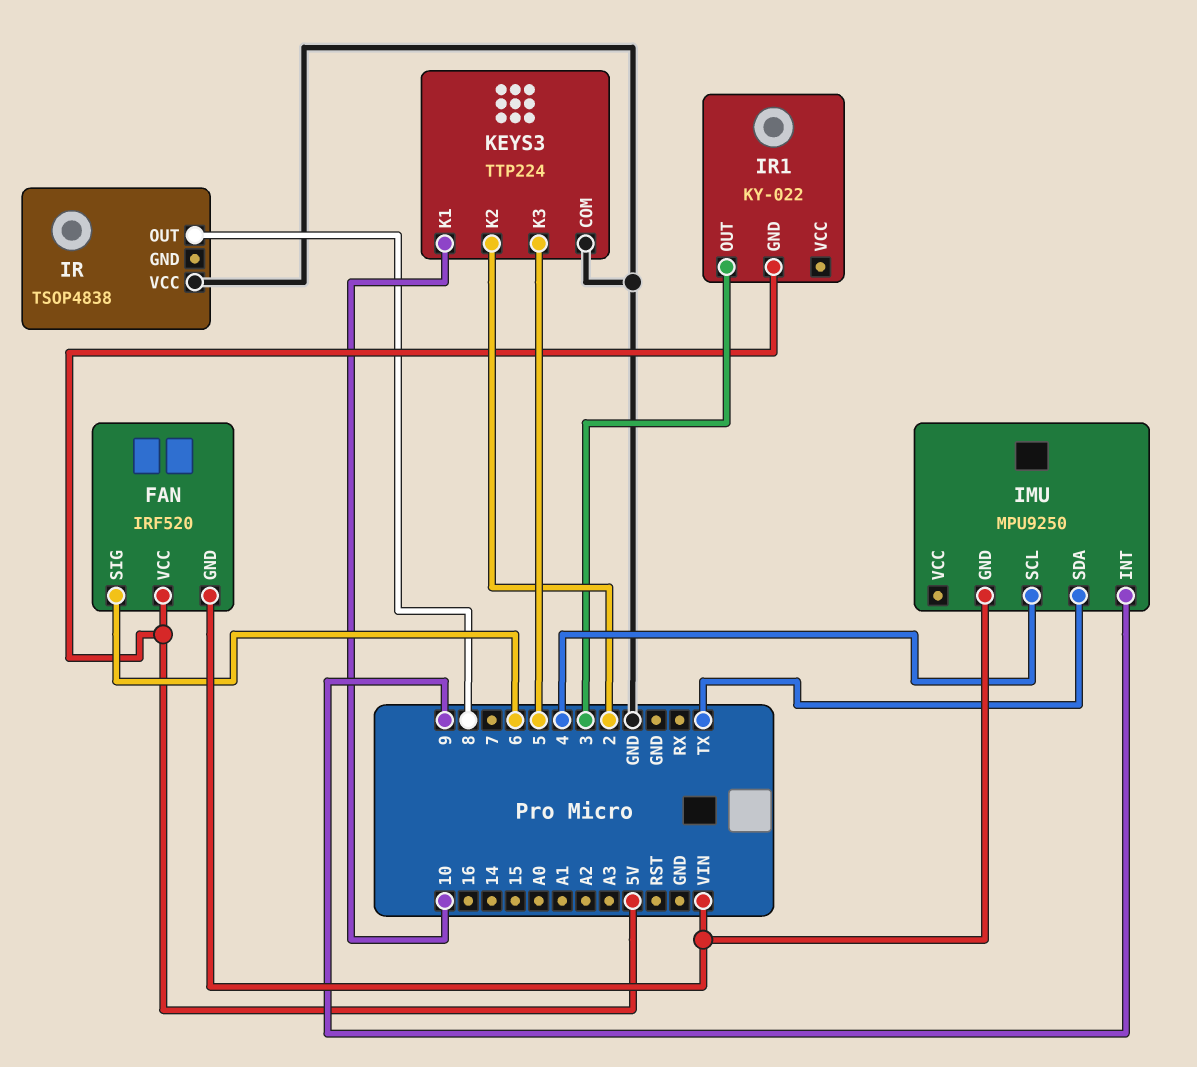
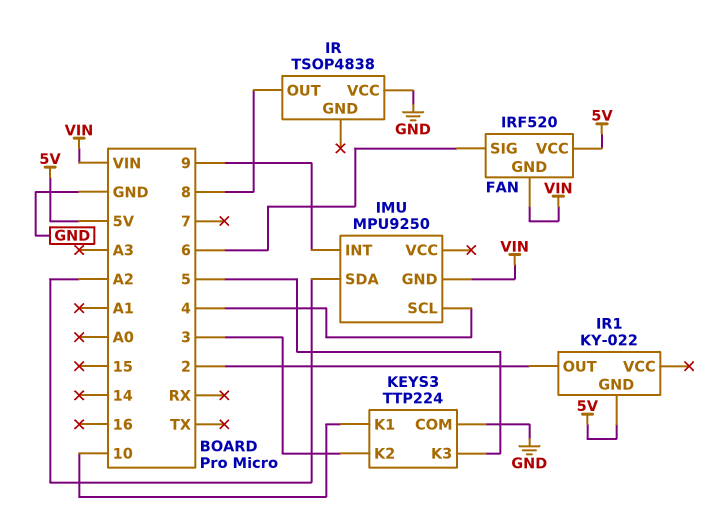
IMU pin SDA: TX -> A2
IR1 pin OUT: 3 -> 2
KEYS3 pin K2: 2 -> 3

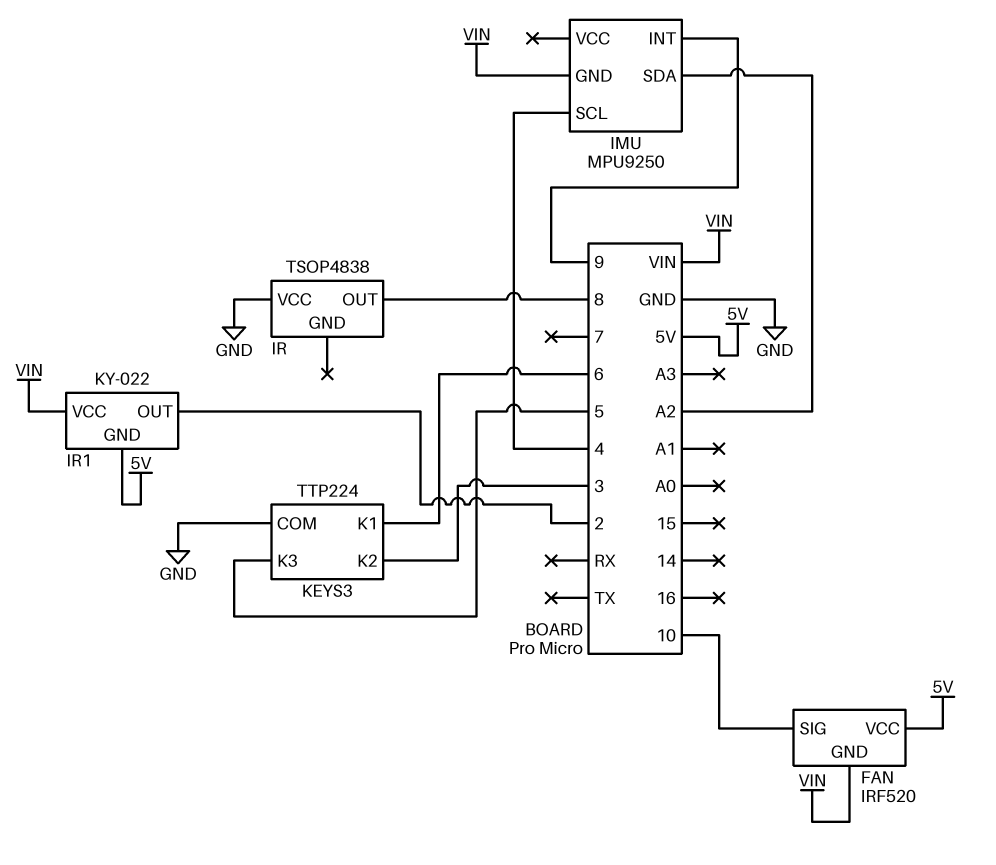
FAN pin SIG: 6 -> 10
IR1 pin VCC: none -> VIN
KEYS3 pin K1: 10 -> 6

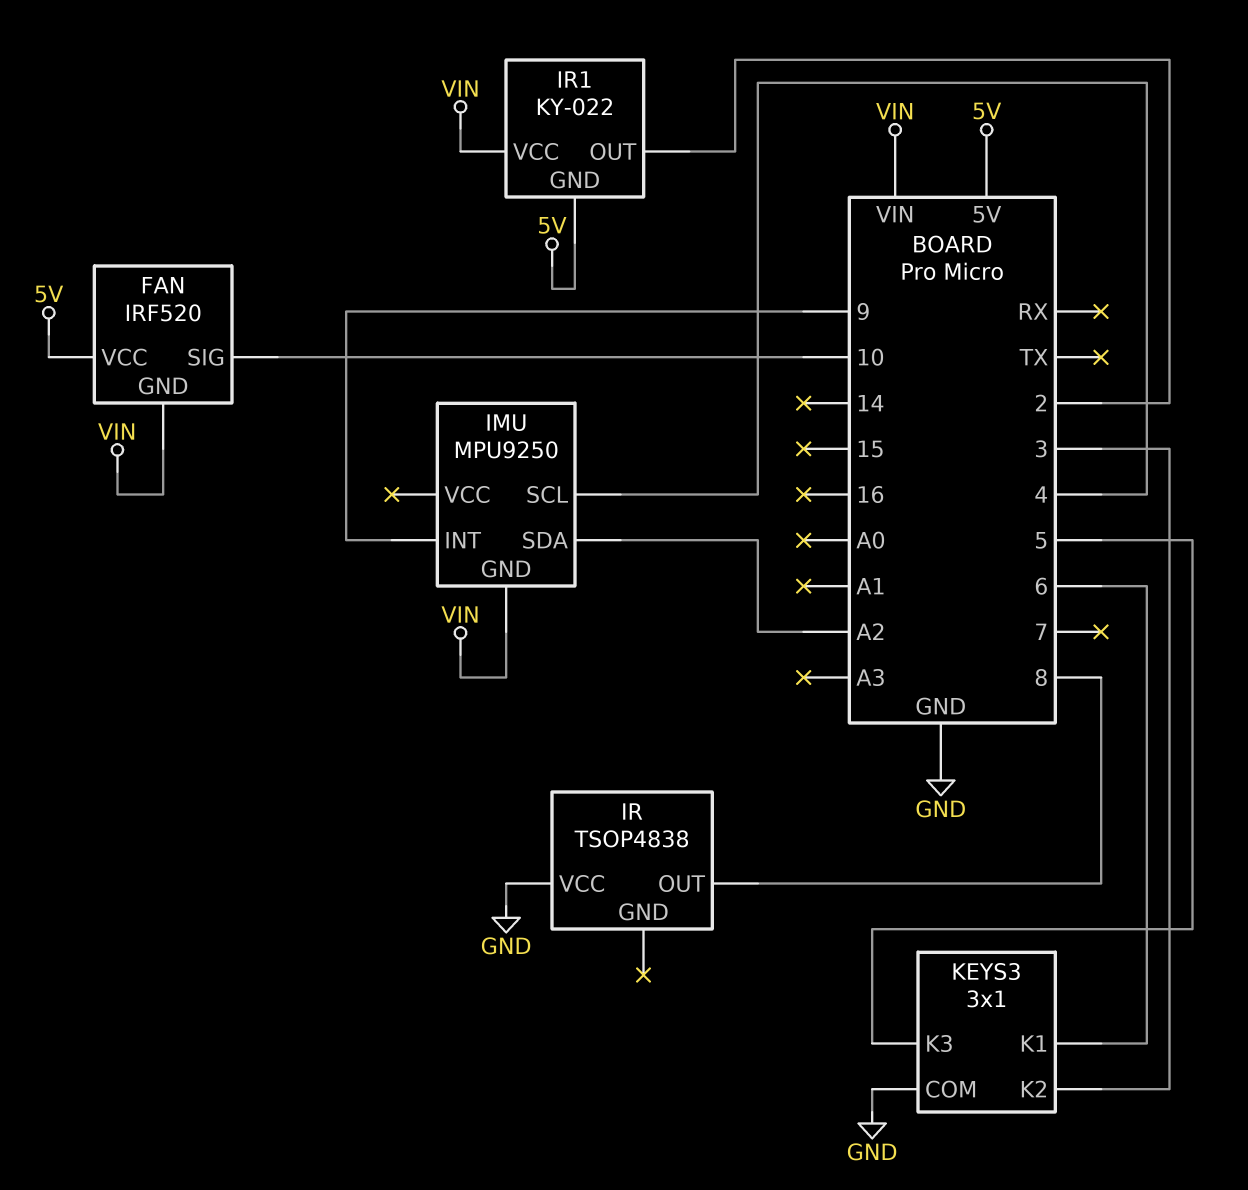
KEYS3: TTP224 -> 3x1

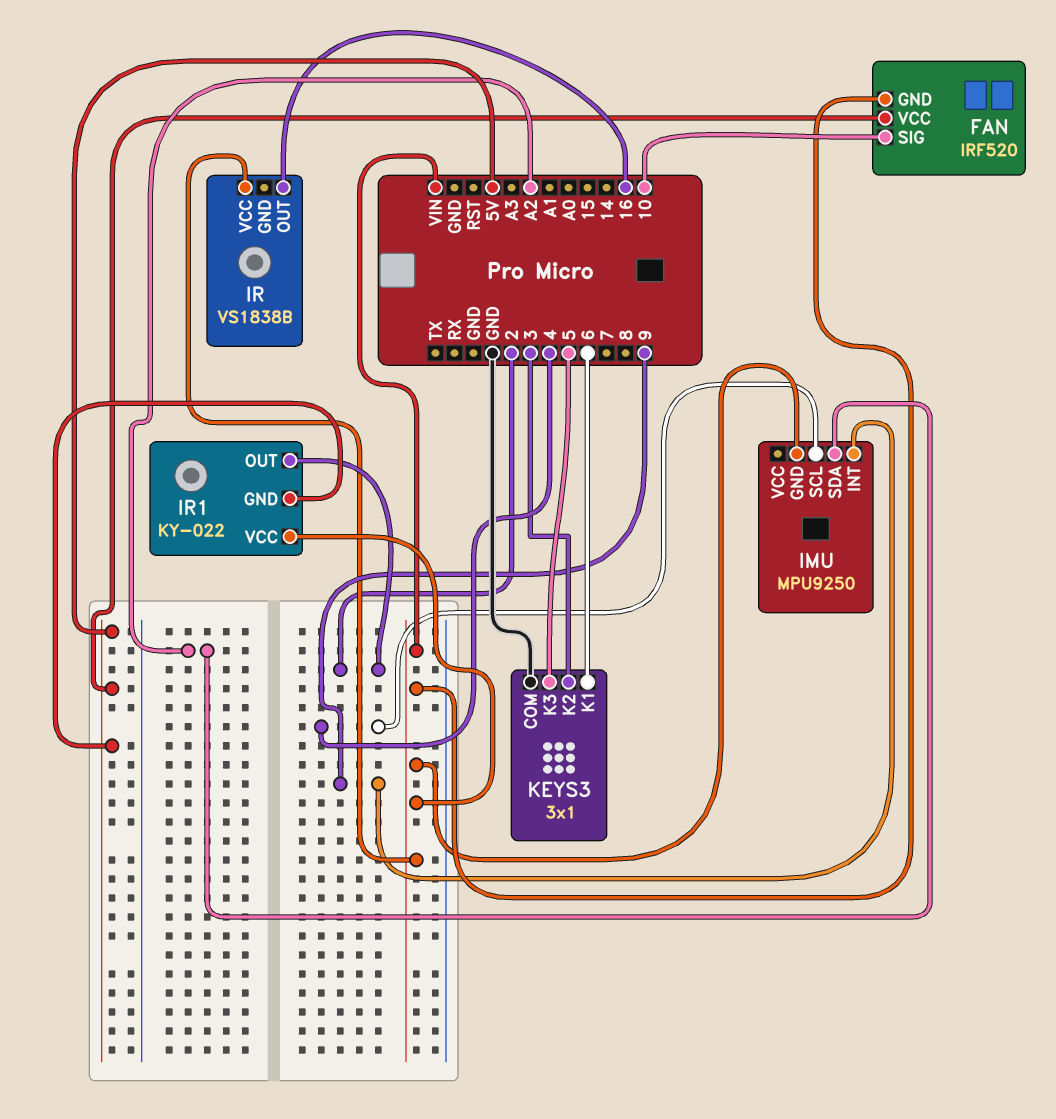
IR: TSOP4838 -> VS1838B
IR pin OUT: 8 -> 16
IR pin VCC: GND -> VIN

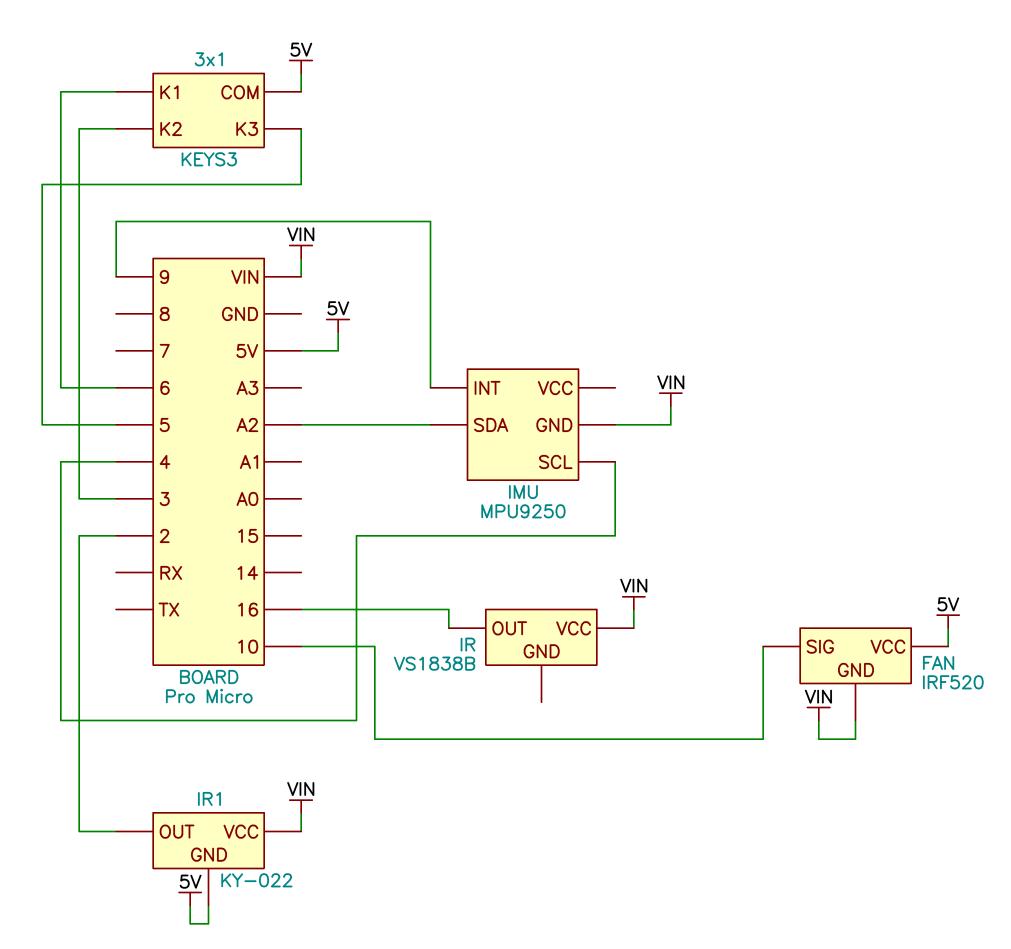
KEYS3 pin COM: GND -> 5V

